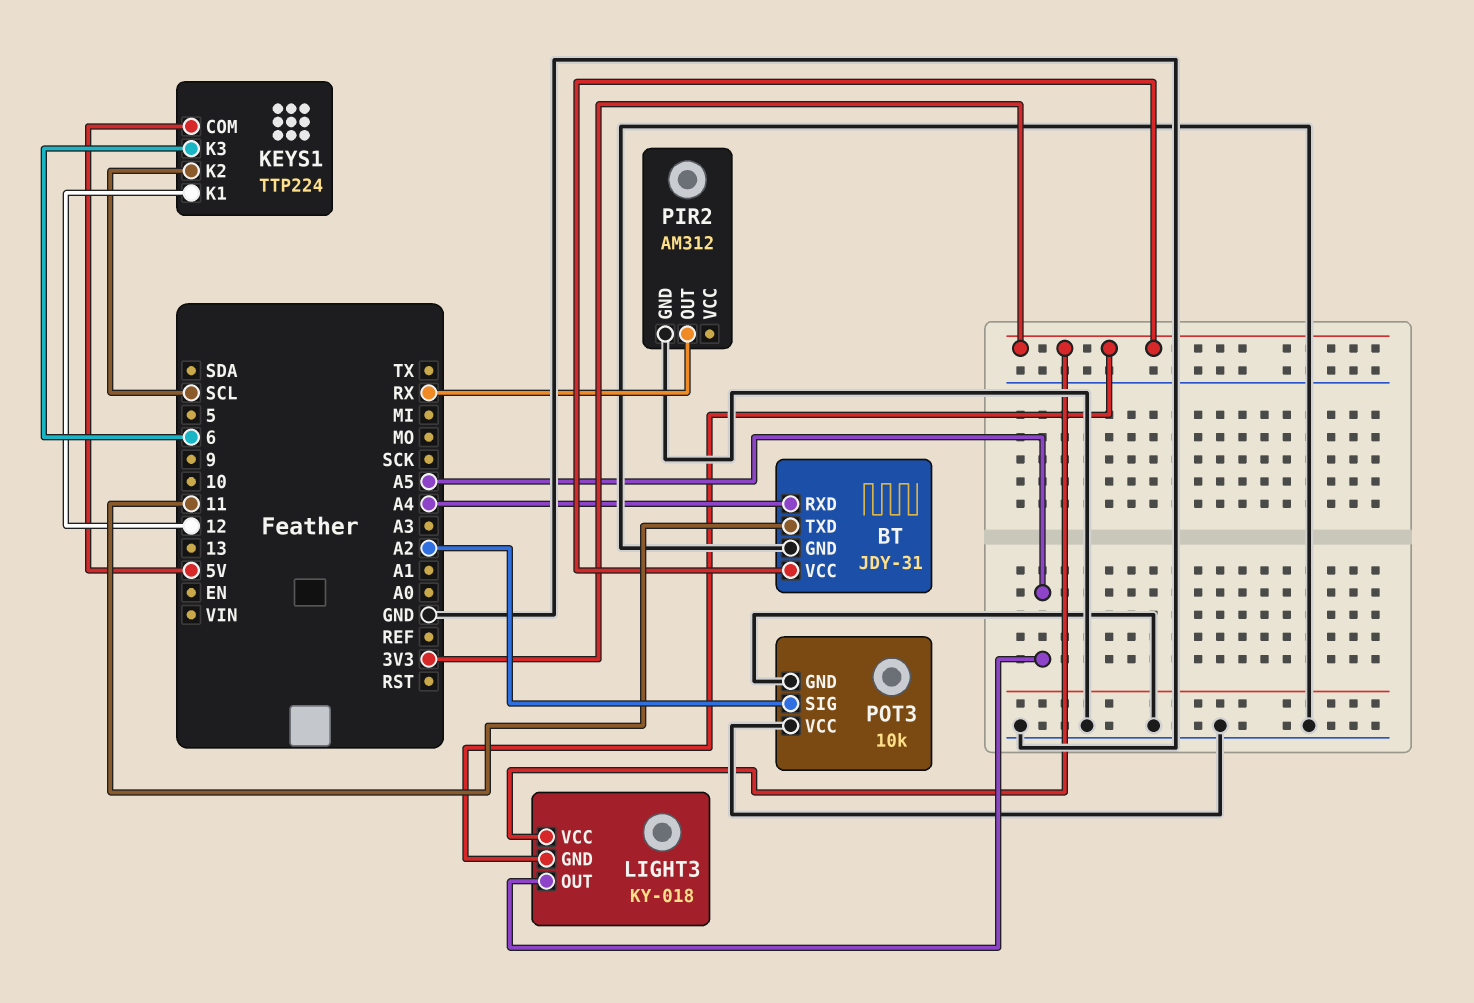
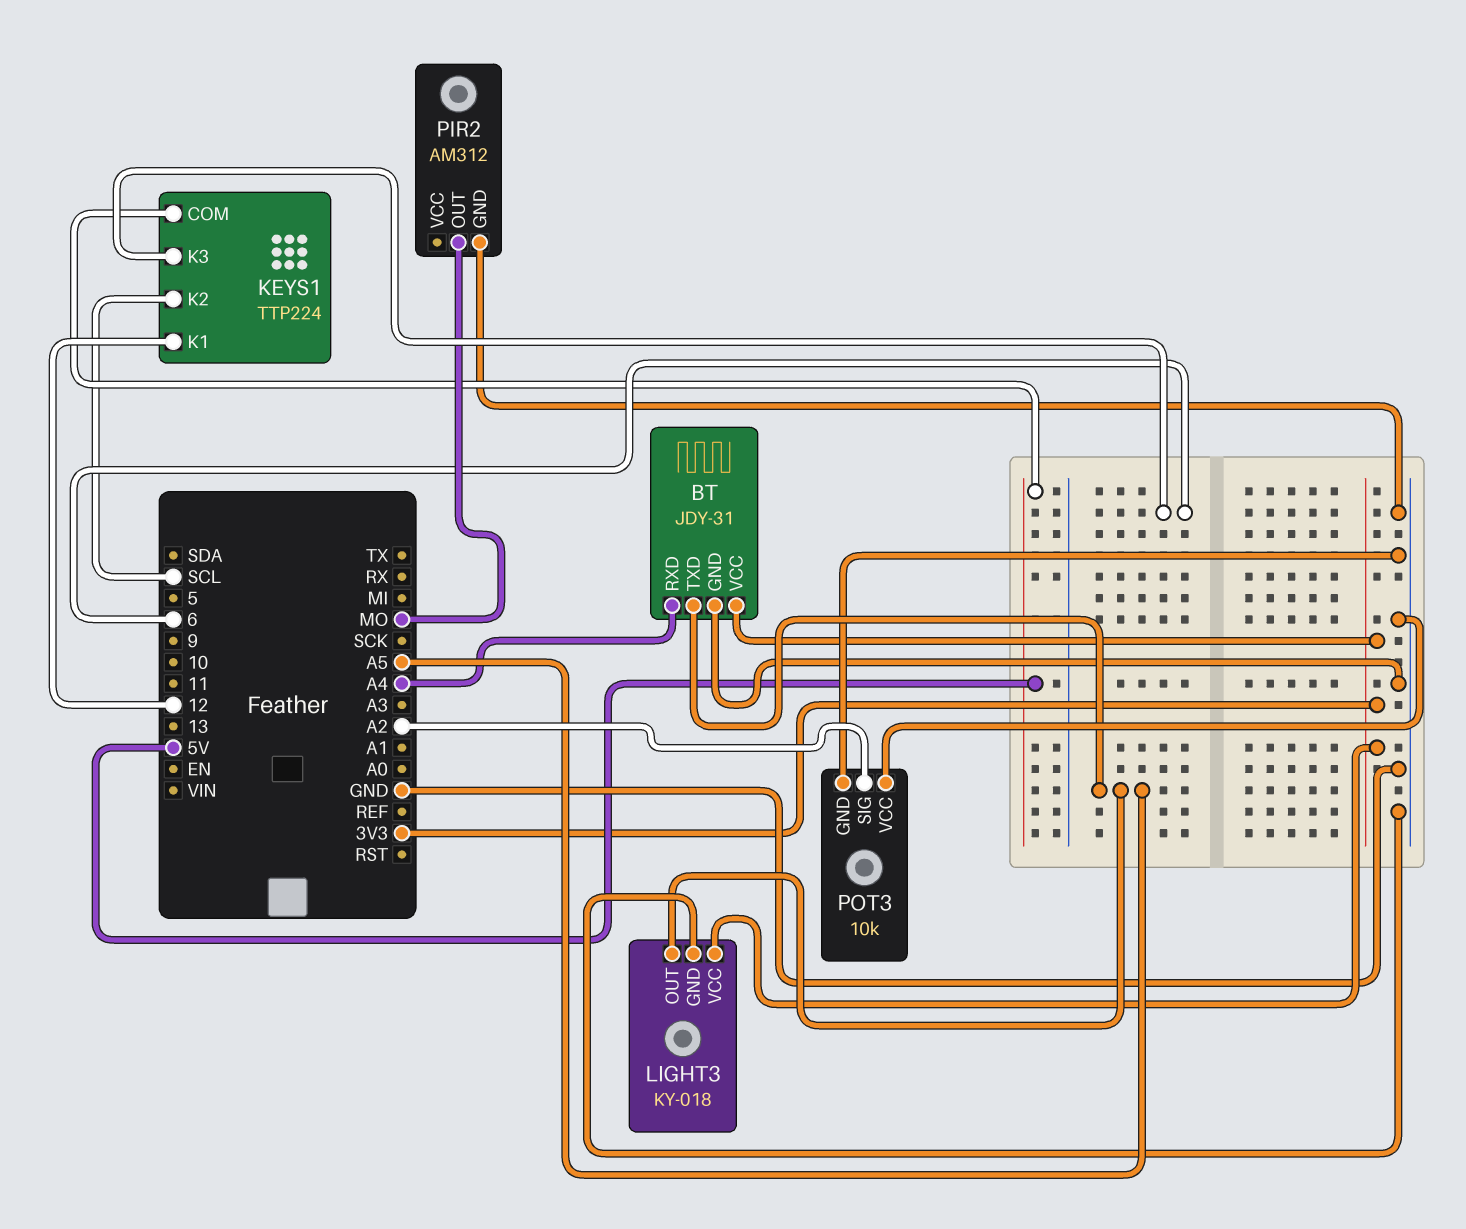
BT pin TXD: 11 -> A5
LIGHT3 pin GND: 3V3 -> GND
PIR2 pin OUT: RX -> MO

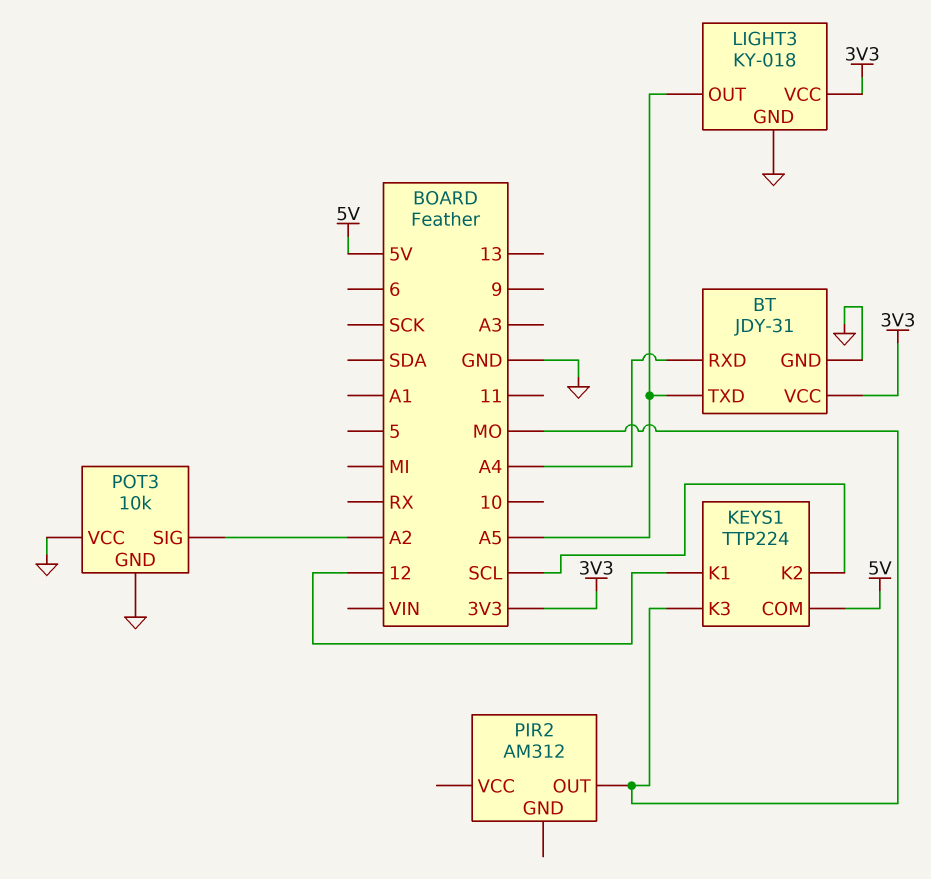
KEYS1 pin K3: 6 -> MO
PIR2 pin GND: GND -> none

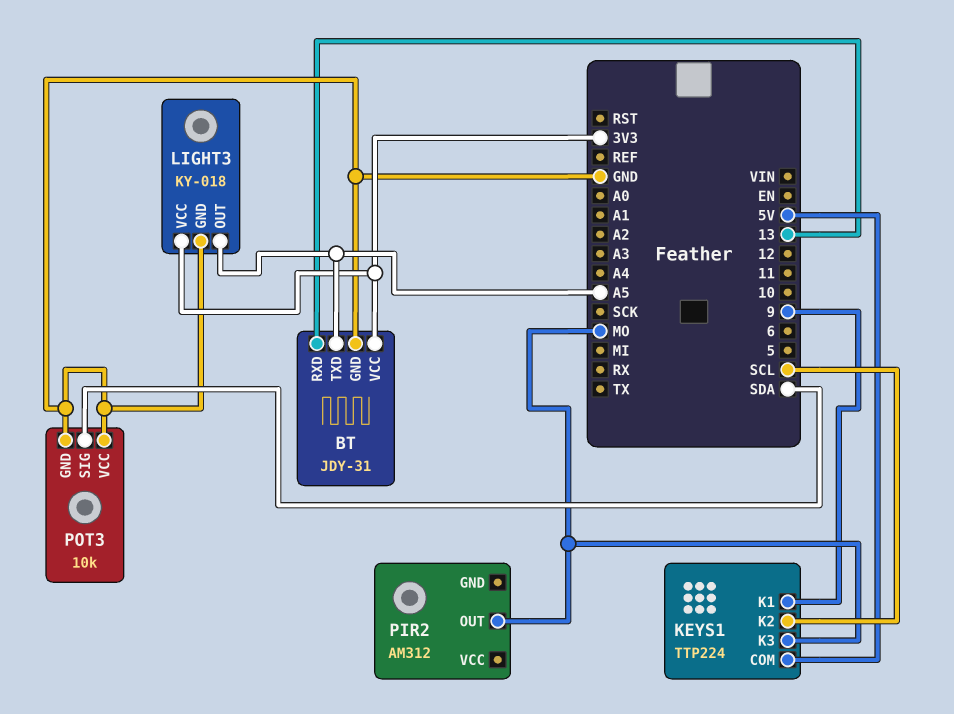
BT pin RXD: A4 -> 13
KEYS1 pin K1: 12 -> 9
POT3 pin SIG: A2 -> SDA

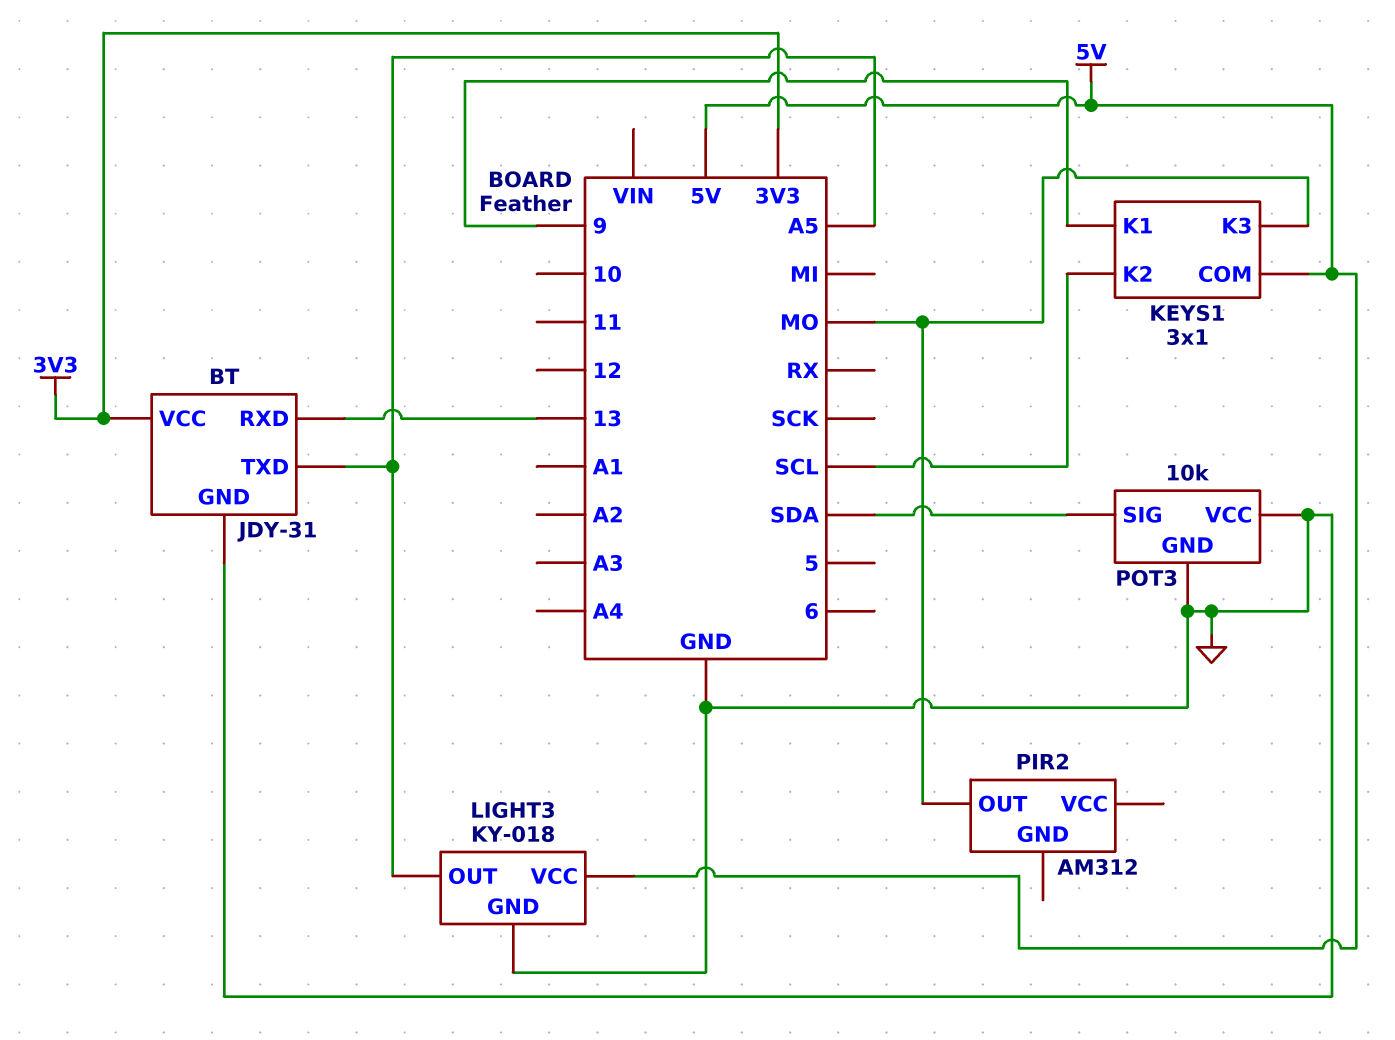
KEYS1: TTP224 -> 3x1
LIGHT3 pin VCC: 3V3 -> 5V

